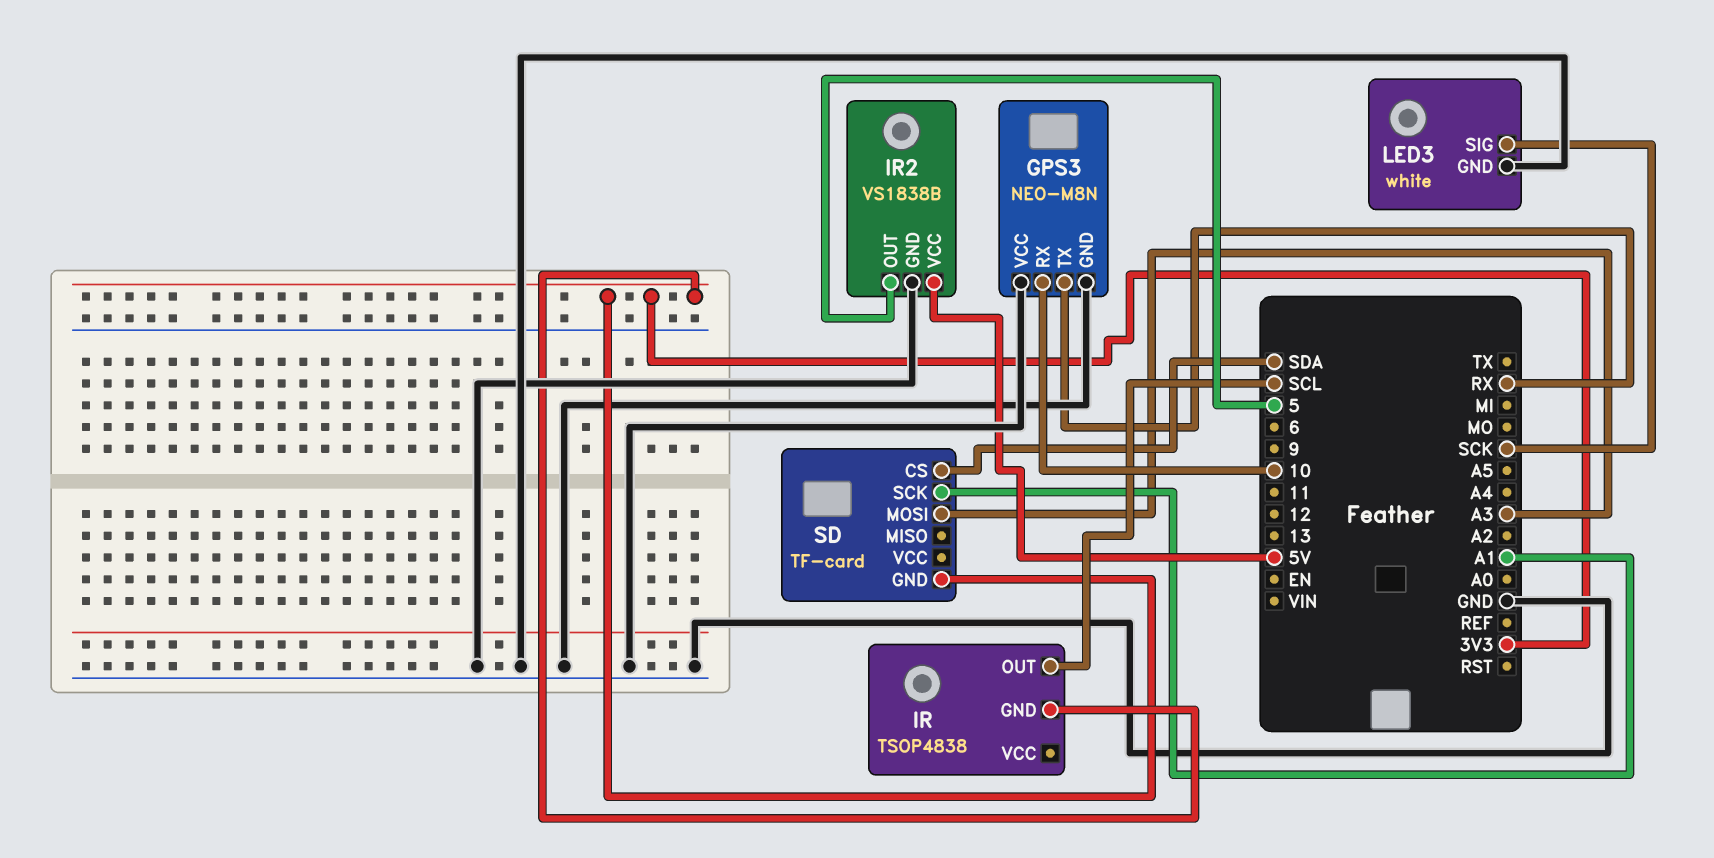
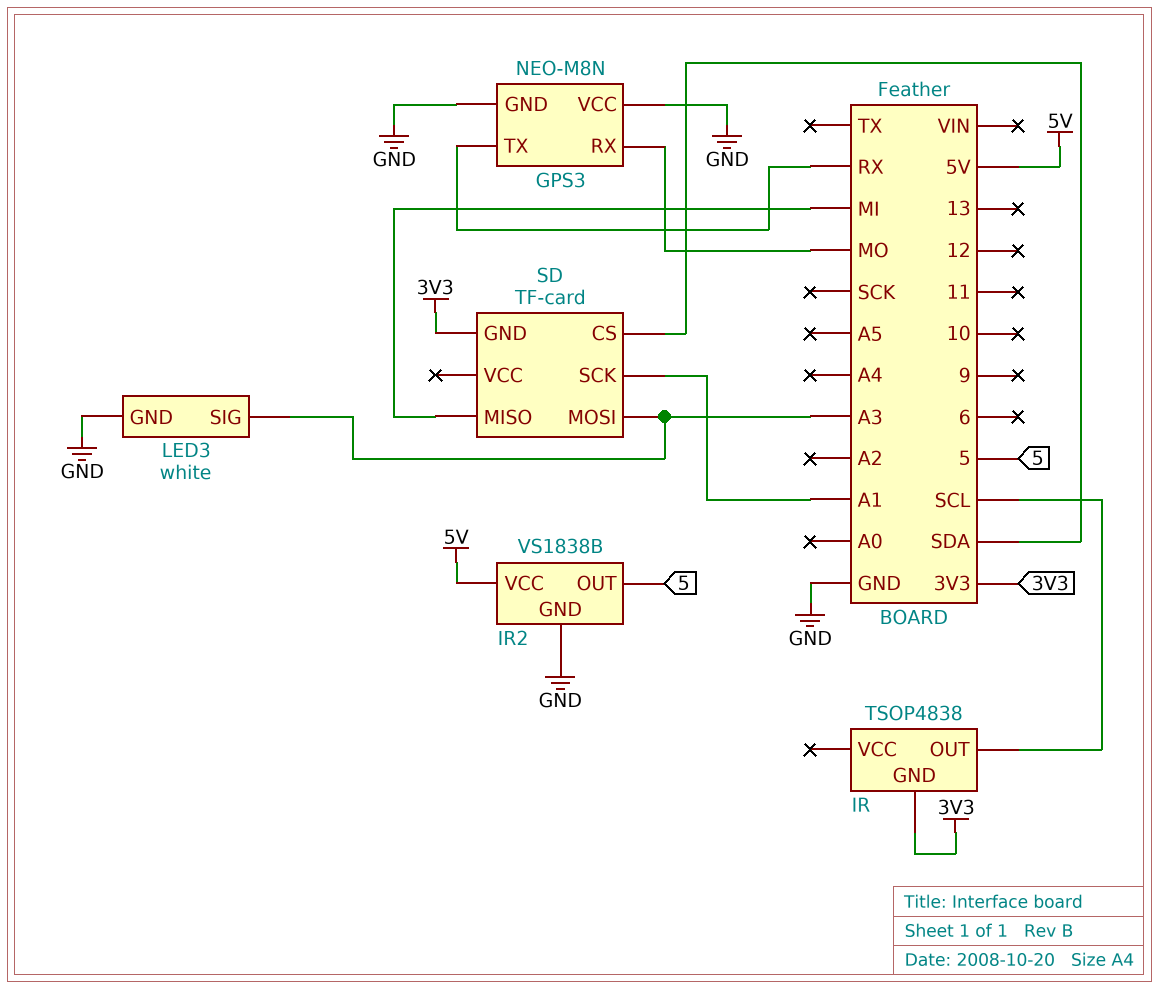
GPS3 pin RX: 10 -> MO
LED3 pin SIG: SCK -> A3
SD pin MISO: none -> MI

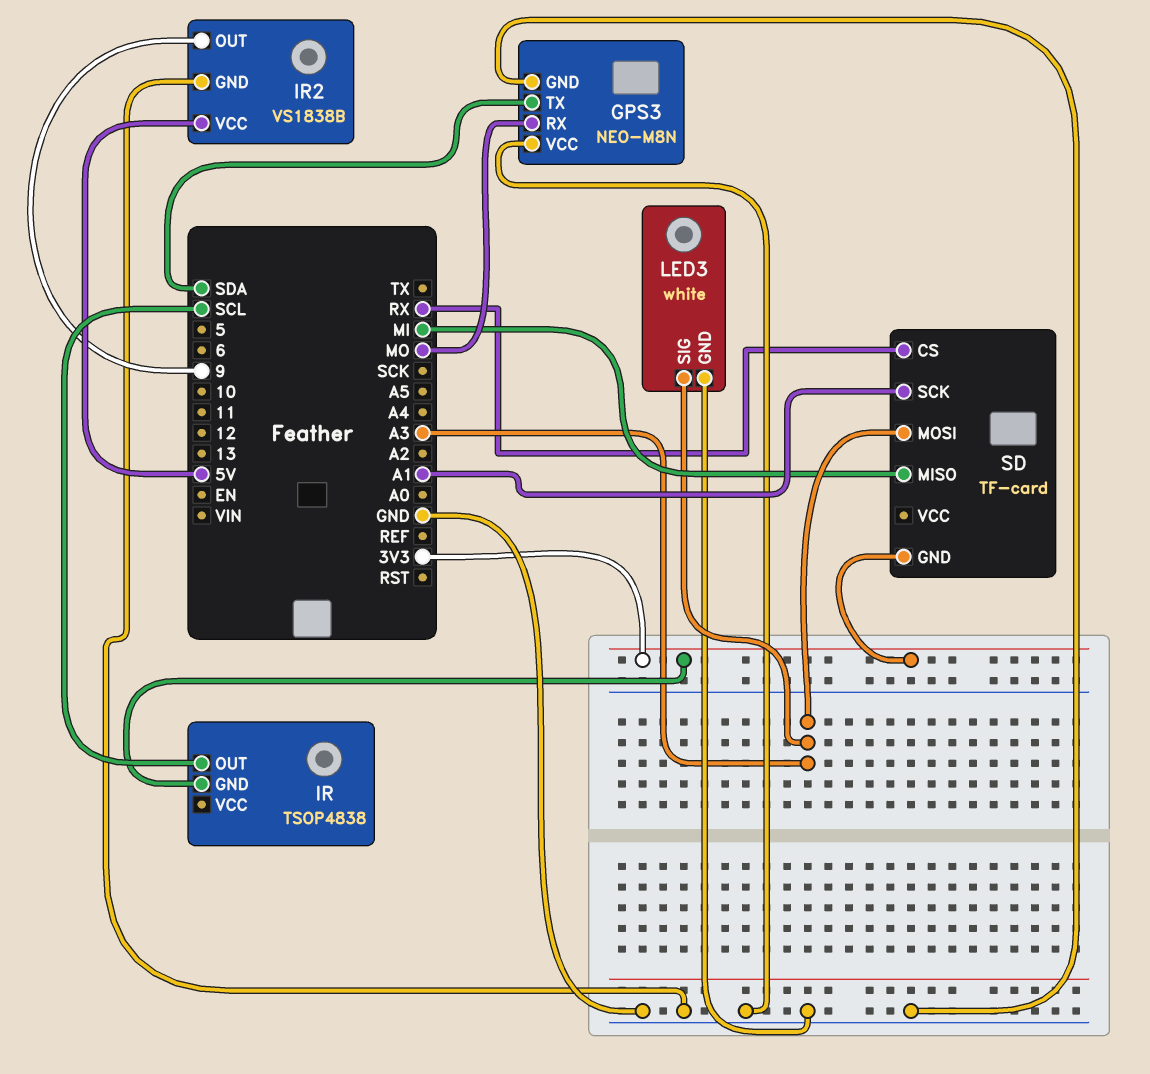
GPS3 pin TX: RX -> SDA
IR2 pin OUT: 5 -> 9
SD pin CS: SDA -> RX

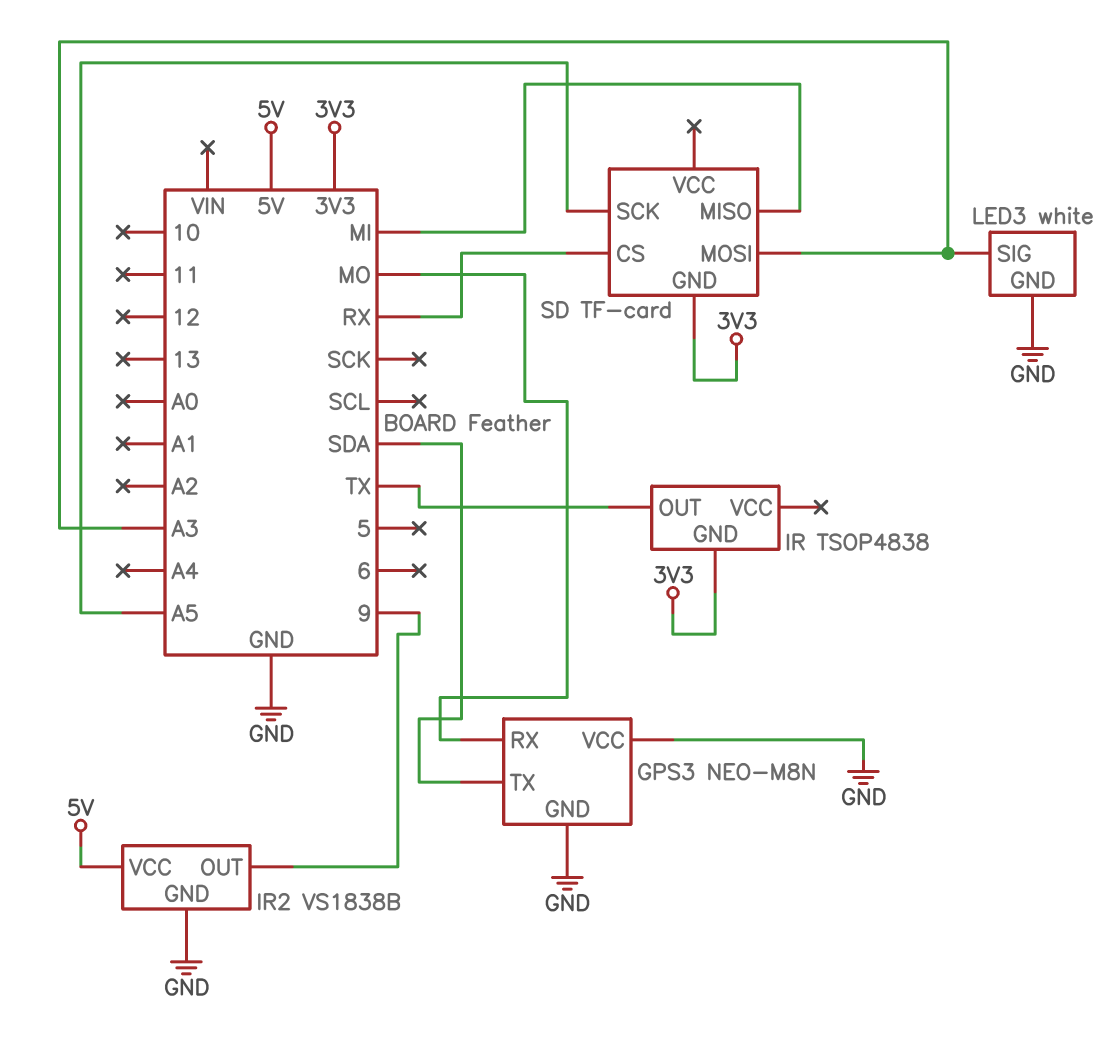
IR pin OUT: SCL -> TX
SD pin SCK: A1 -> A5

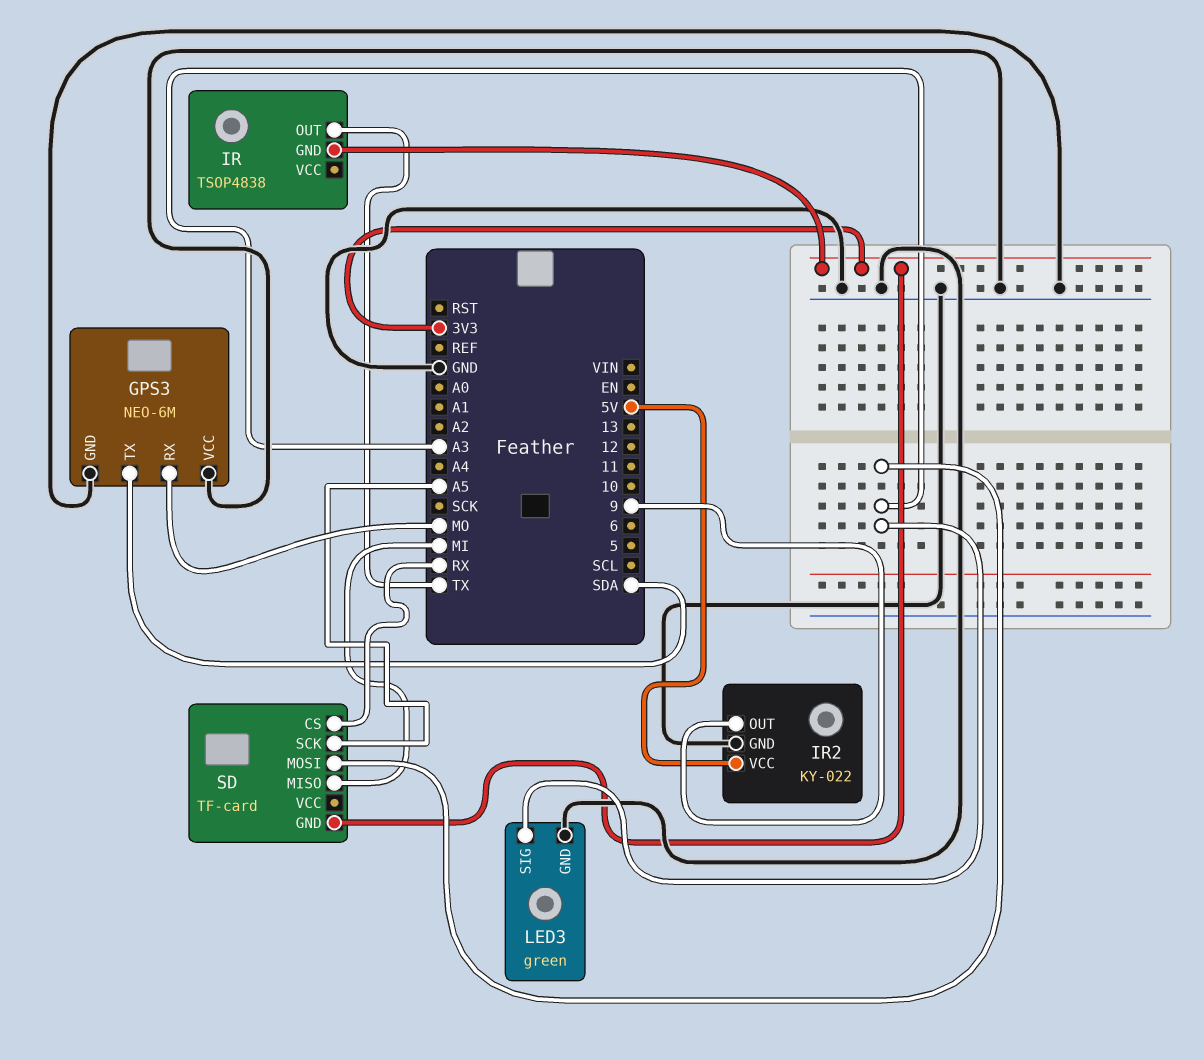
GPS3: NEO-M8N -> NEO-6M
IR2: VS1838B -> KY-022
LED3: white -> green

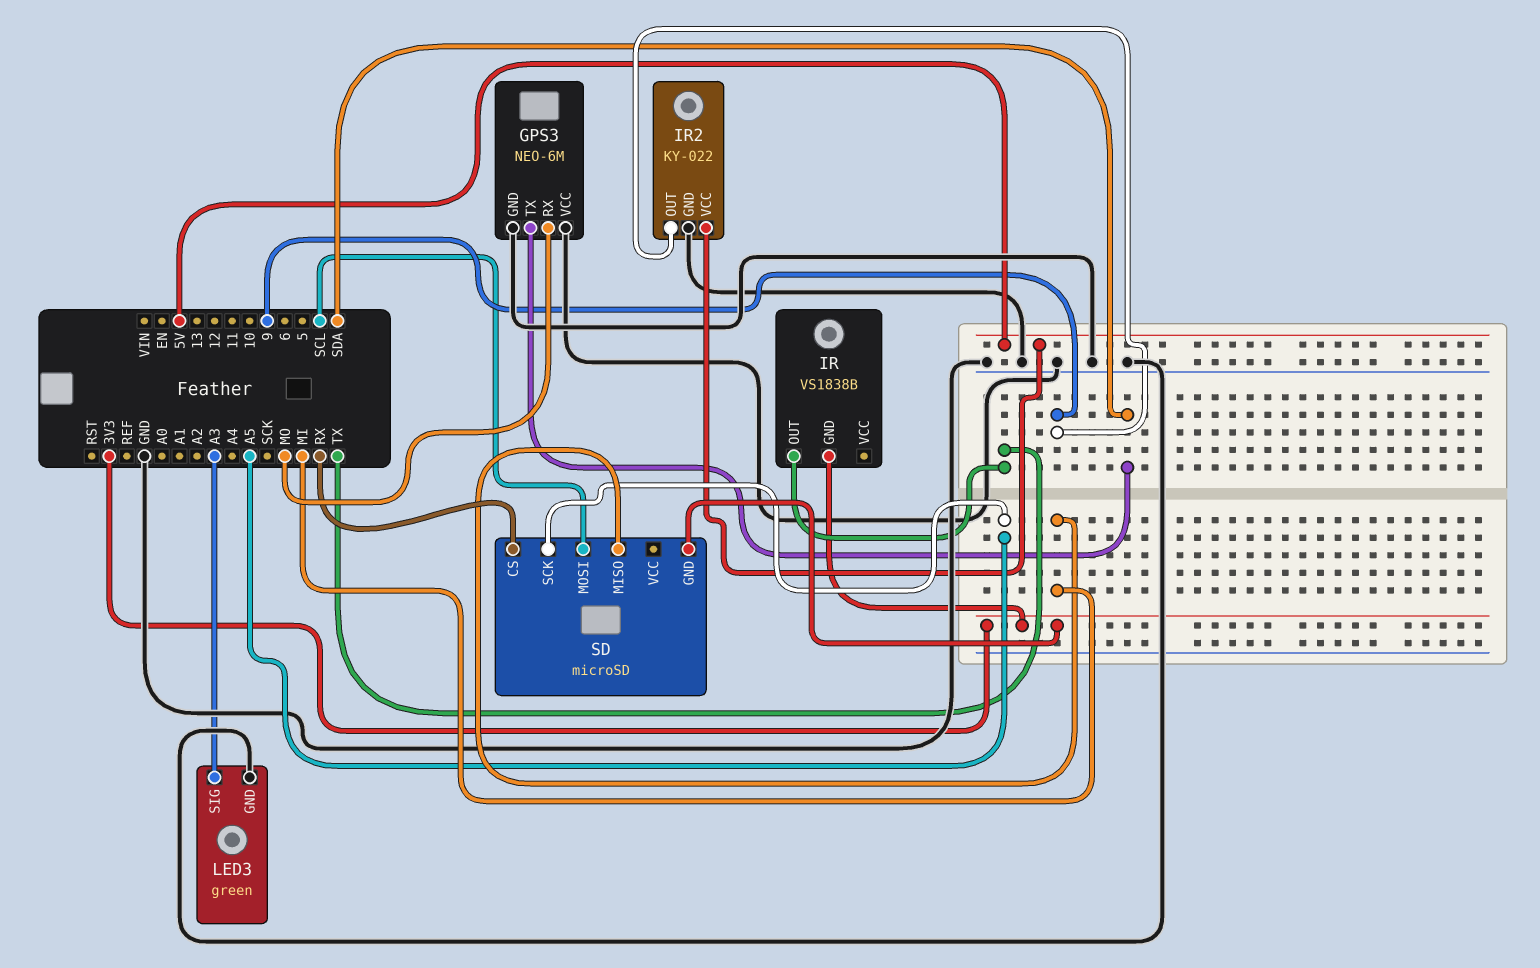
IR: TSOP4838 -> VS1838B
SD: TF-card -> microSD
SD pin MOSI: A3 -> SCL

